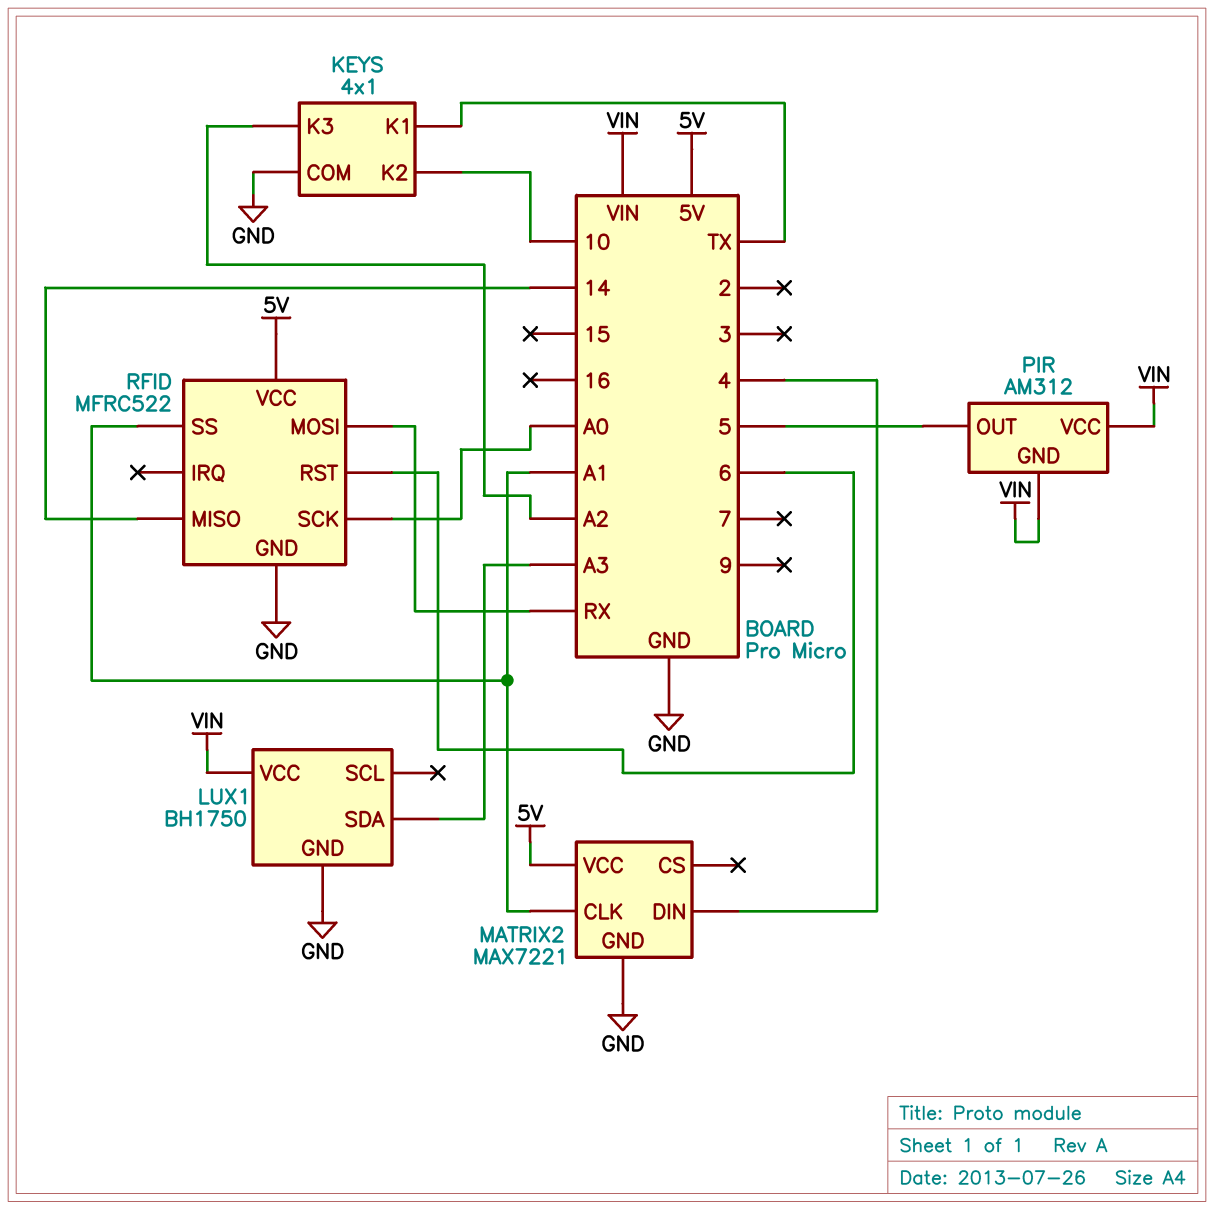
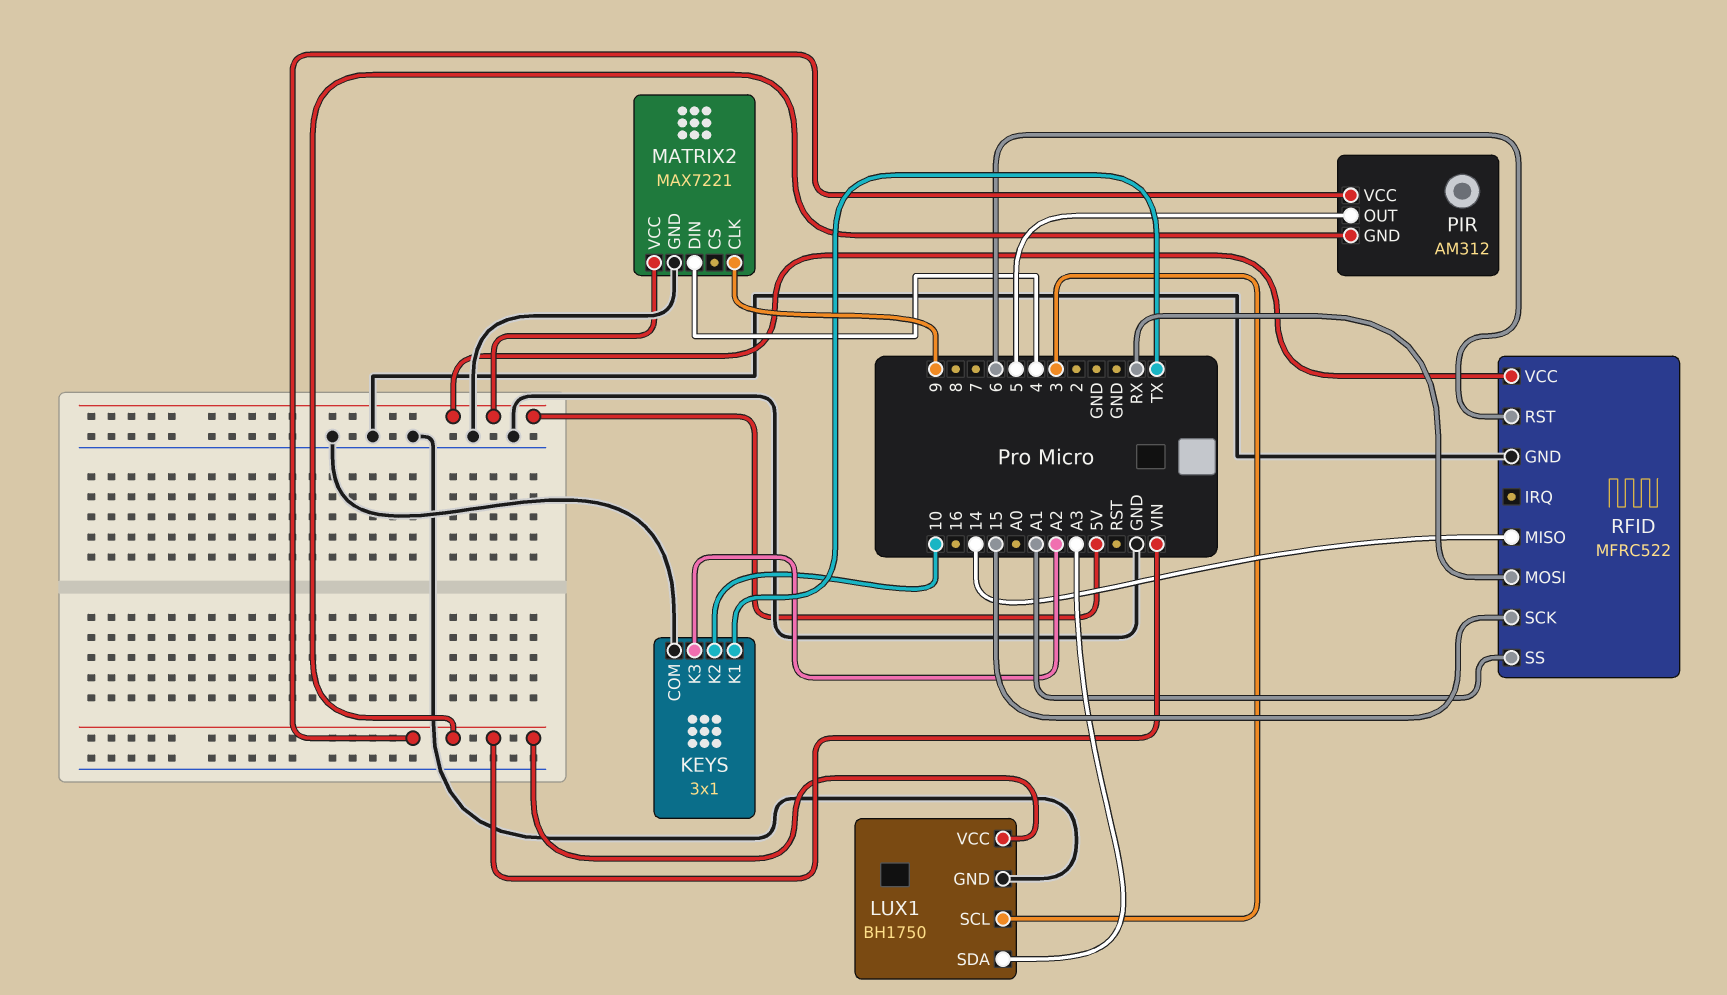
KEYS: 4x1 -> 3x1
LUX1 pin SCL: none -> 3
MATRIX2 pin CLK: A1 -> 9
RFID pin SCK: A0 -> 15

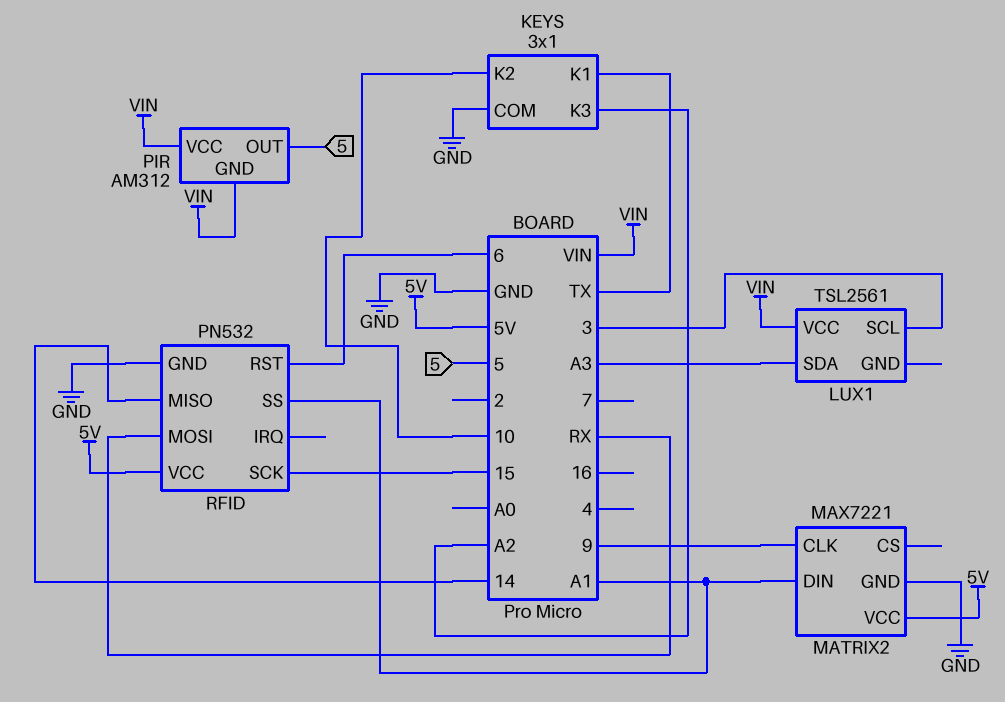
LUX1: BH1750 -> TSL2561
LUX1 pin GND: GND -> none
MATRIX2 pin DIN: 4 -> A1
RFID: MFRC522 -> PN532

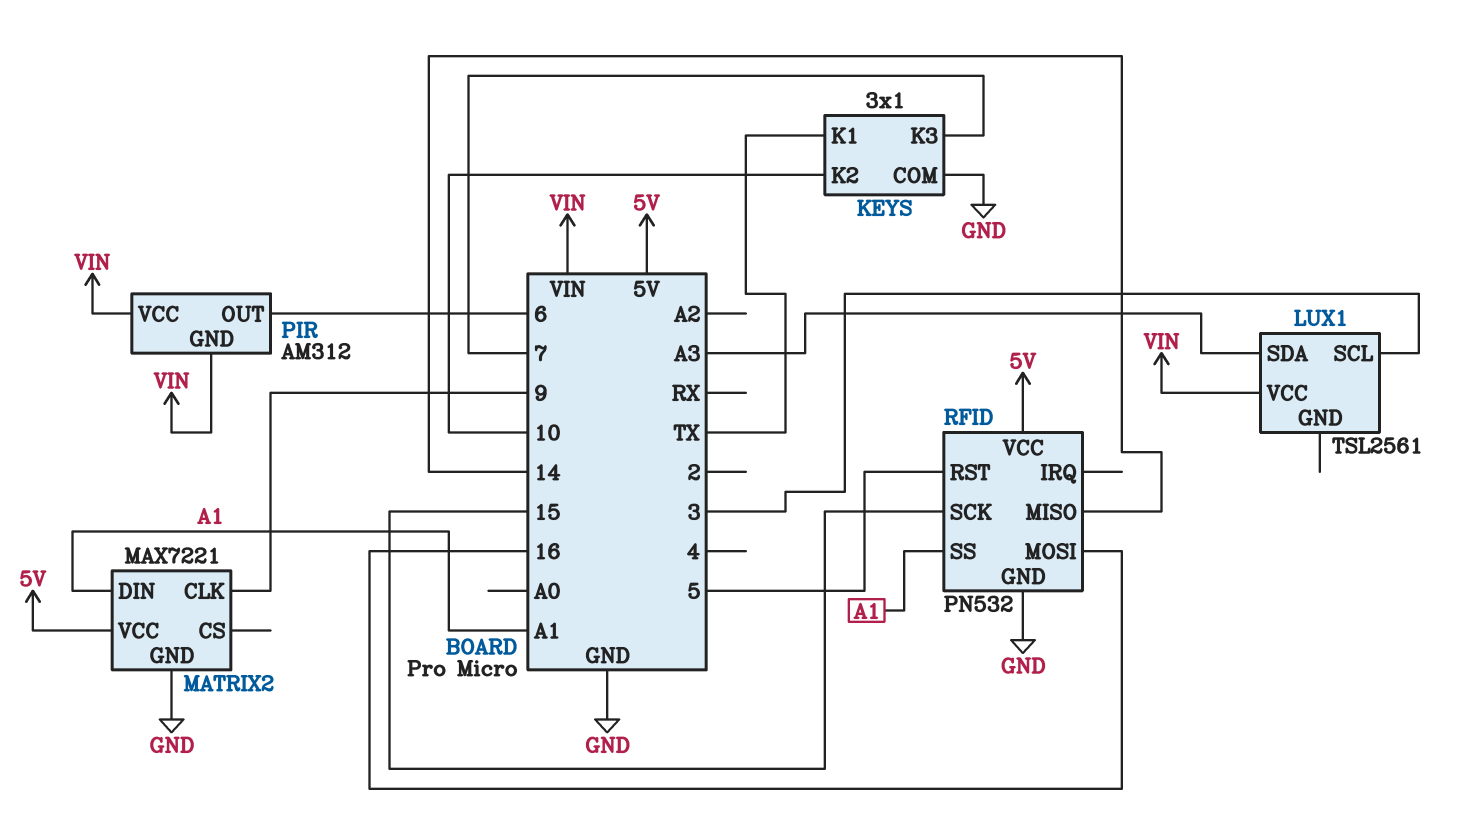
KEYS pin K3: A2 -> 7
PIR pin OUT: 5 -> 6
RFID pin MOSI: RX -> 16
RFID pin RST: 6 -> 5

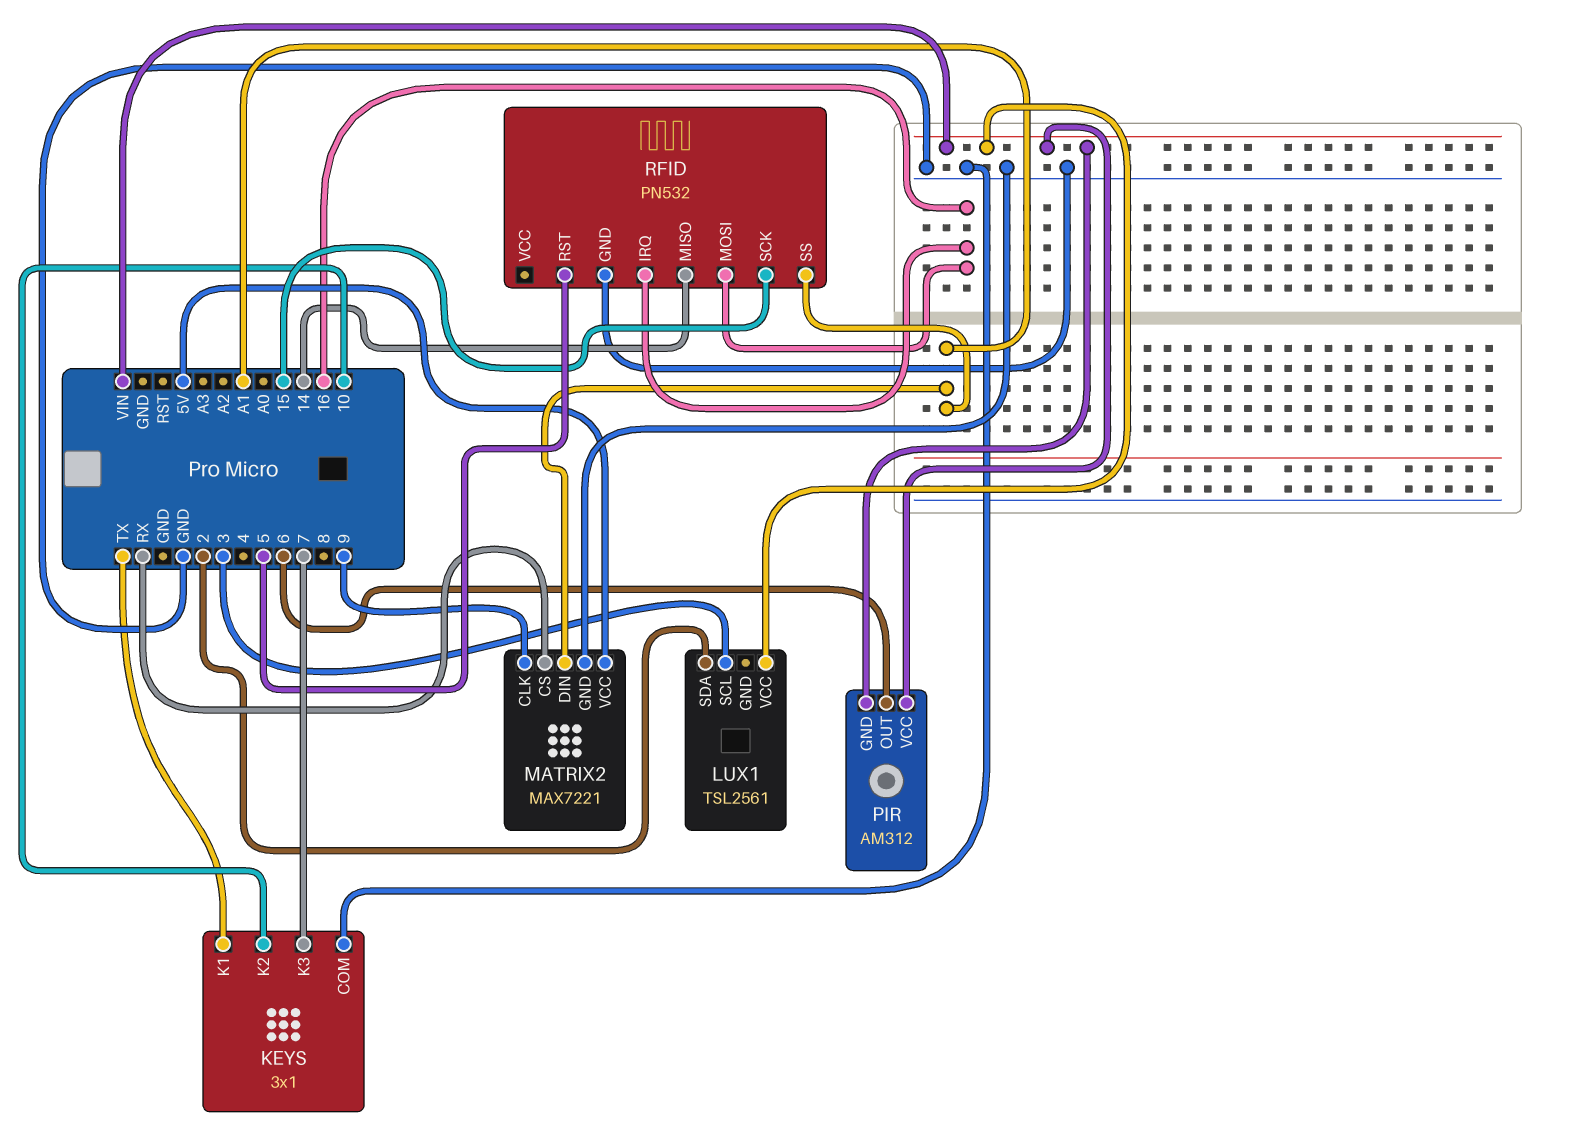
LUX1 pin SDA: A3 -> 2
MATRIX2 pin CS: none -> RX
RFID pin IRQ: none -> 16
RFID pin VCC: 5V -> none

